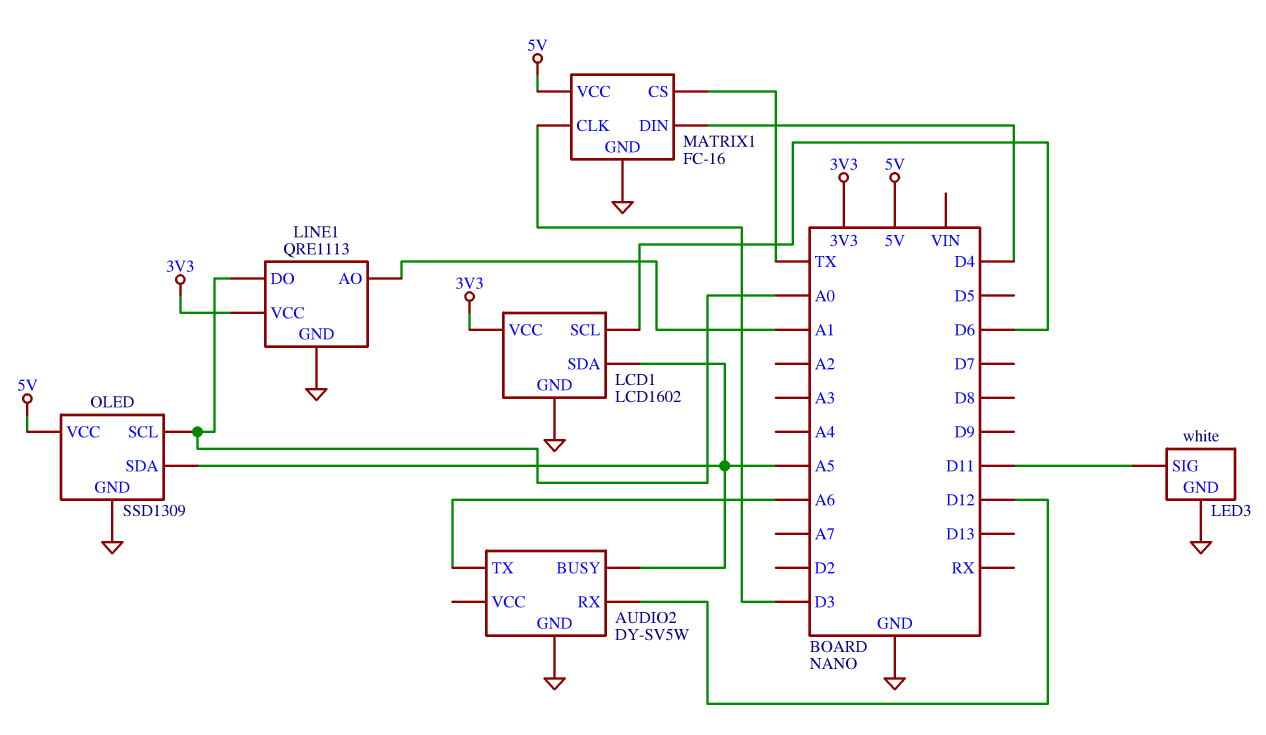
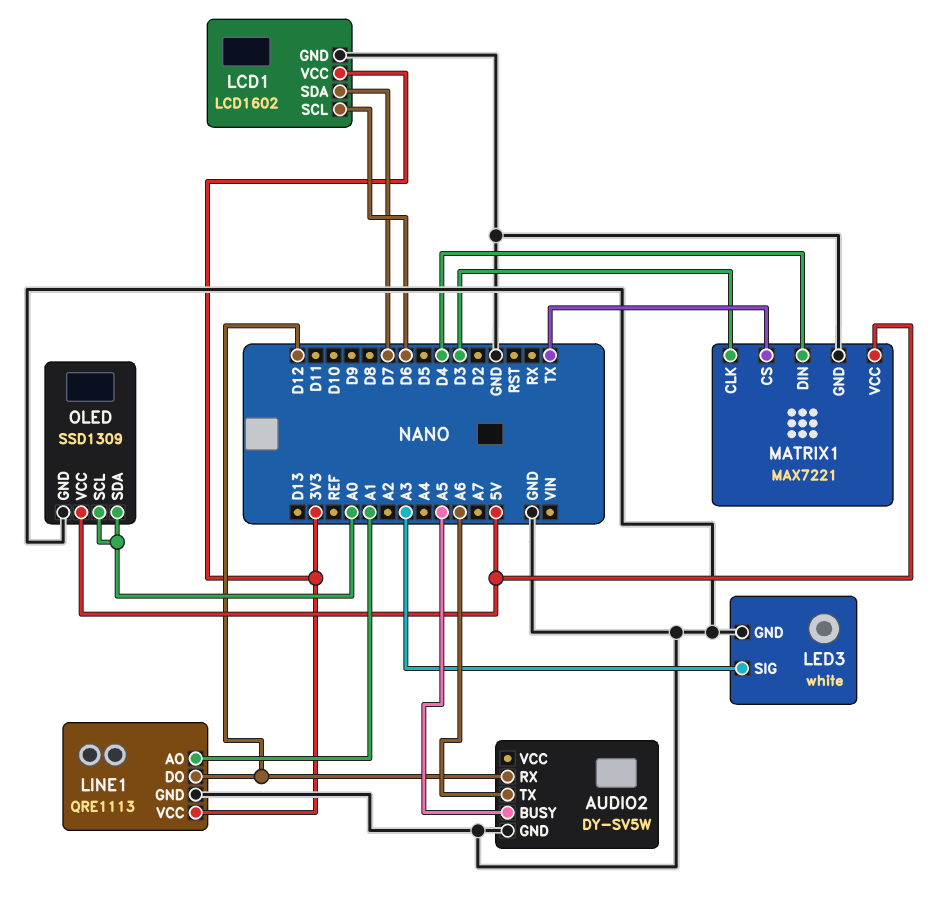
LCD1 pin SDA: A5 -> D7
LED3 pin SIG: D11 -> A3
LINE1 pin DO: A0 -> D12
MATRIX1: FC-16 -> MAX7221
OLED pin SDA: A5 -> A0

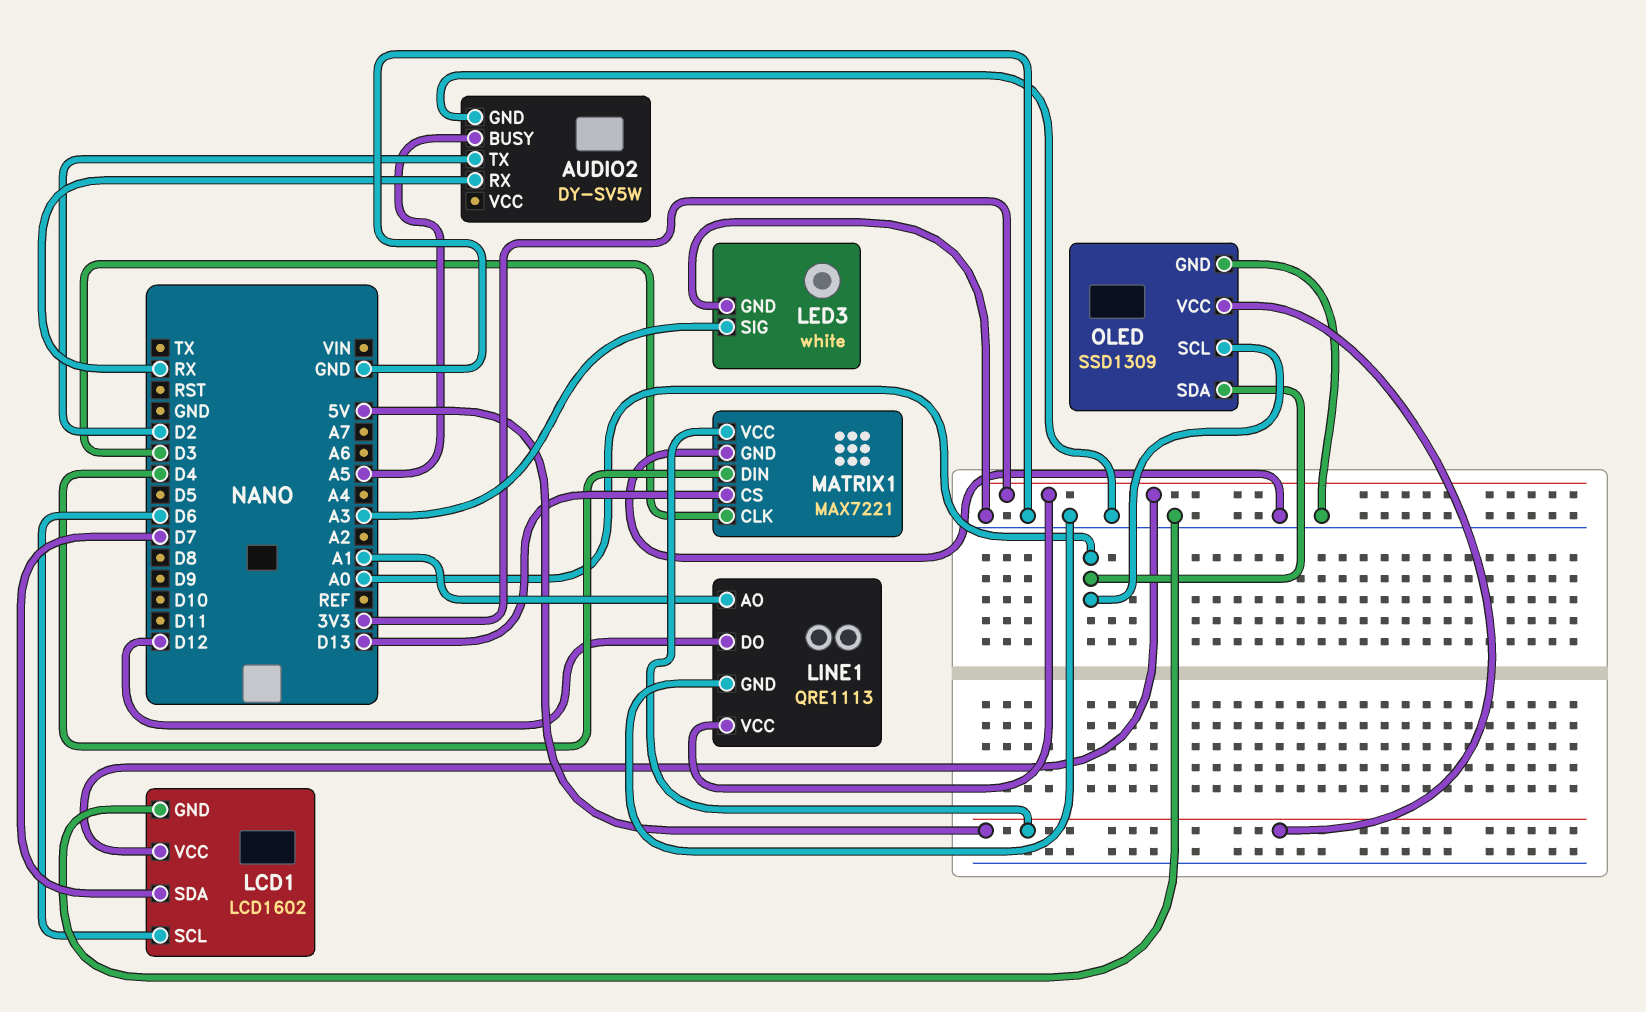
AUDIO2 pin RX: D12 -> RX
AUDIO2 pin TX: A6 -> D2
MATRIX1 pin CS: TX -> D13

